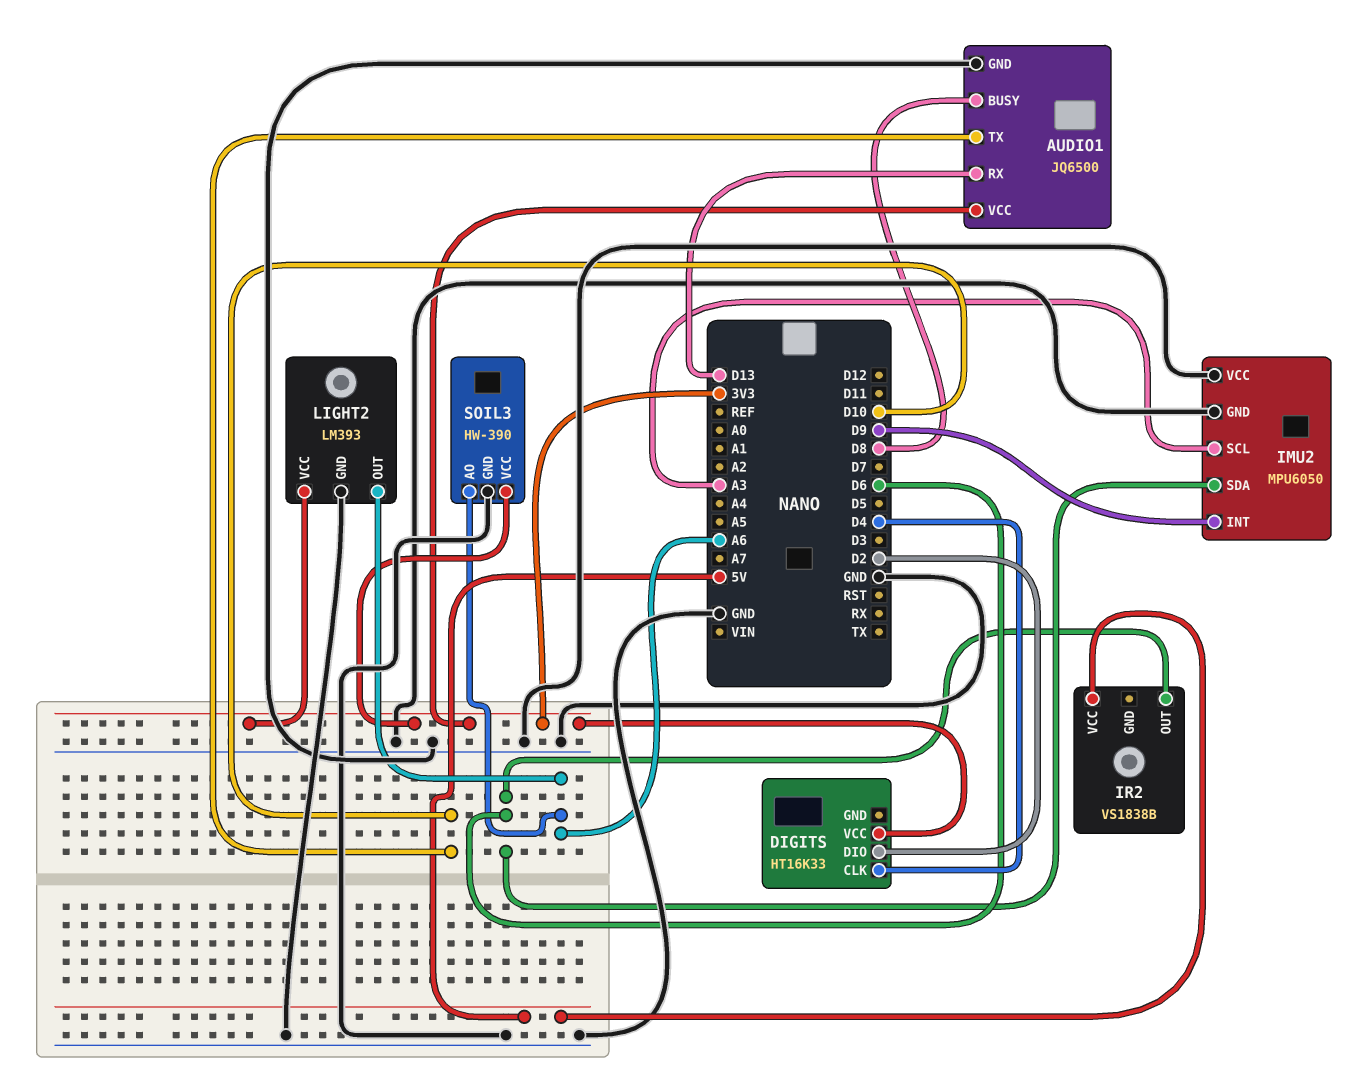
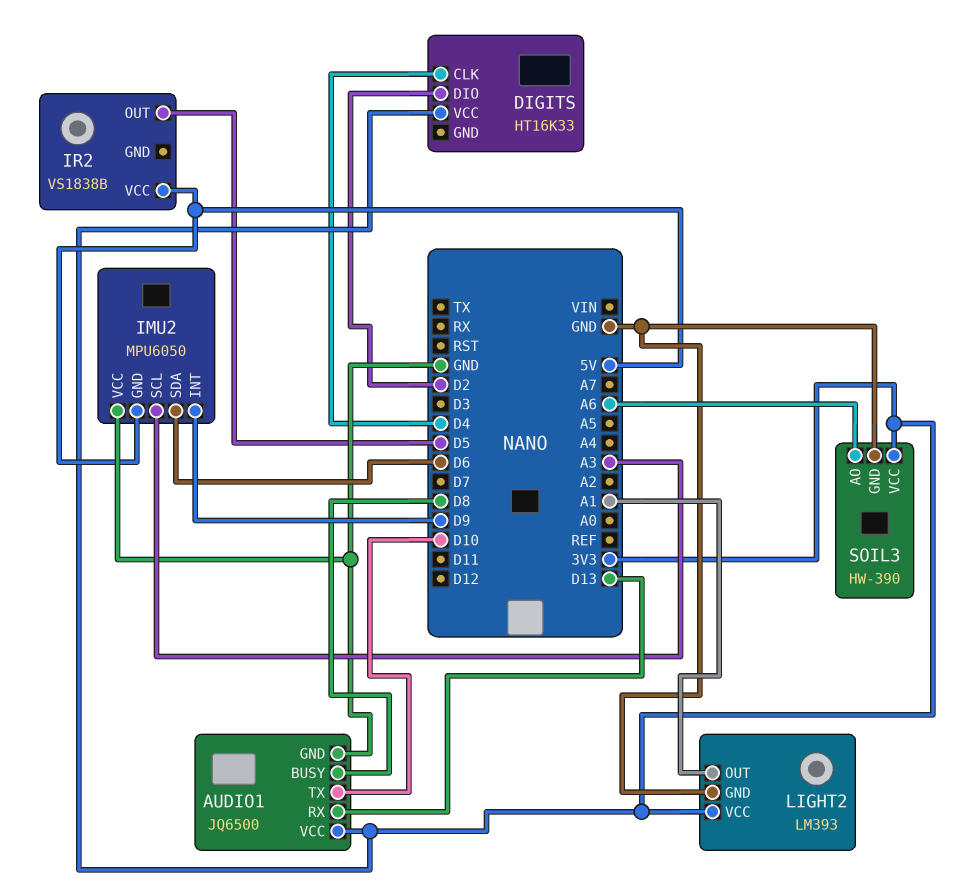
IMU2 pin GND: GND -> 5V
IR2 pin OUT: D6 -> D5
LIGHT2 pin OUT: A6 -> A1

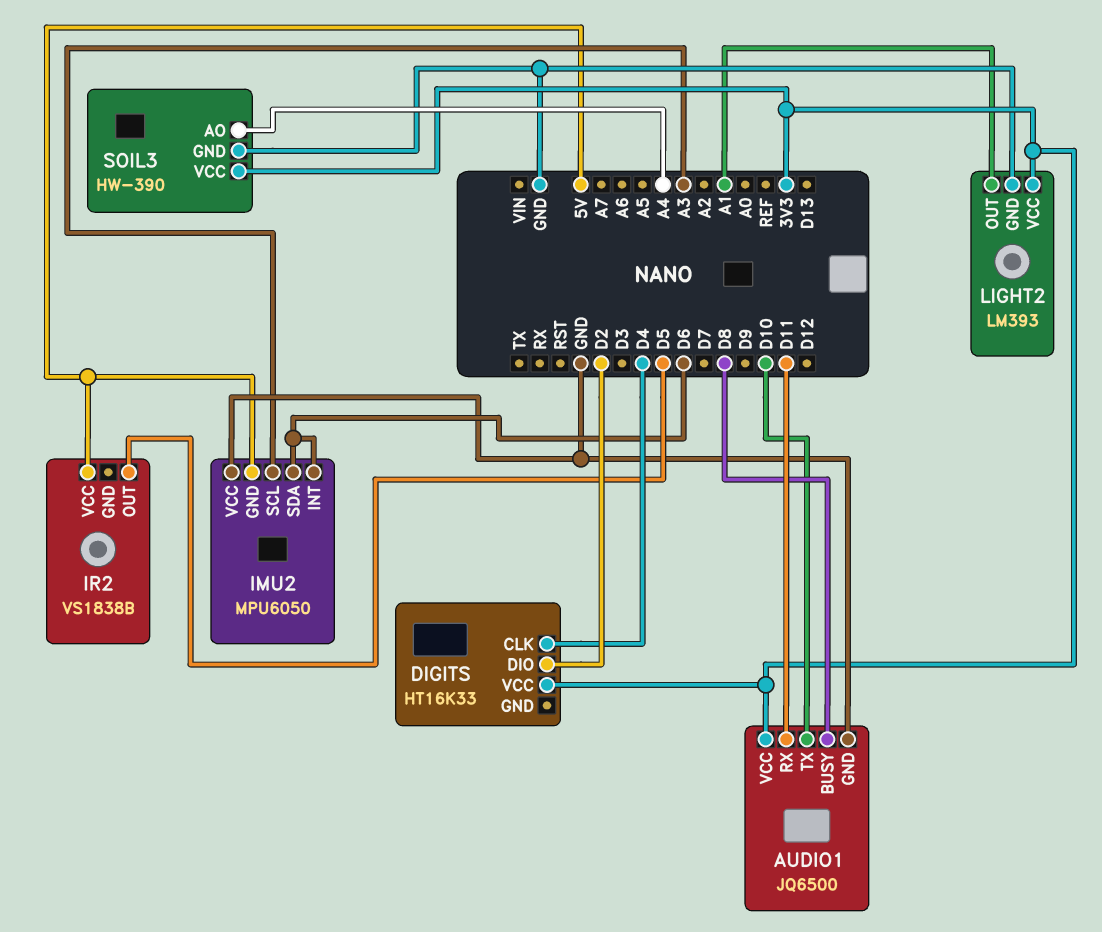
AUDIO1 pin RX: D13 -> D11
IMU2 pin INT: D9 -> D6
SOIL3 pin AO: A6 -> A4

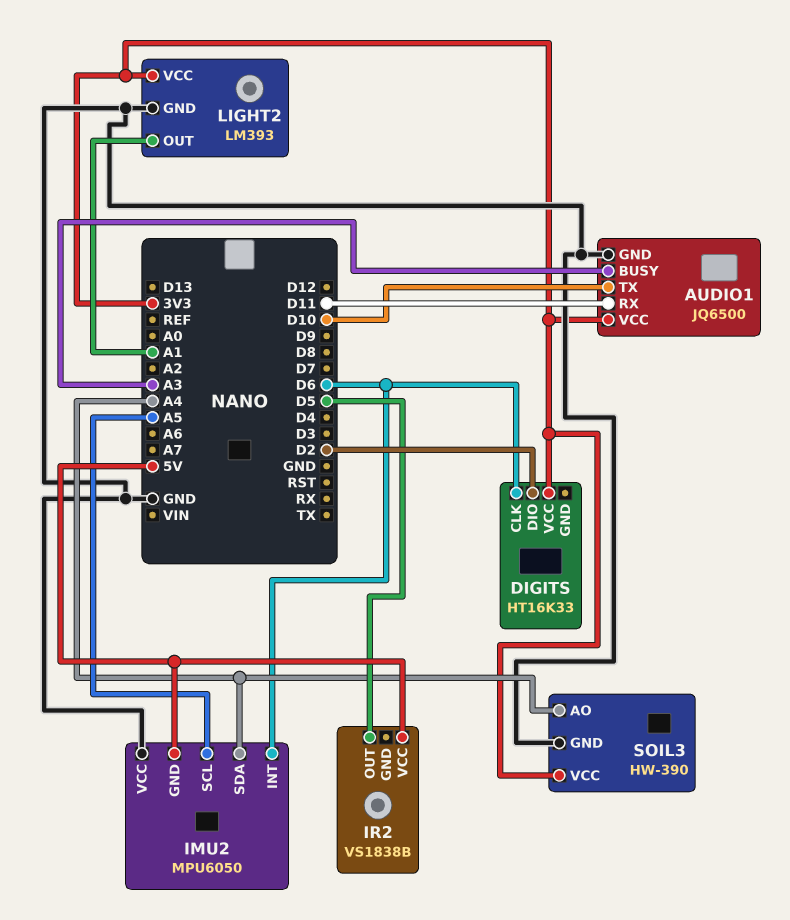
AUDIO1 pin BUSY: D8 -> A3
DIGITS pin CLK: D4 -> D6
IMU2 pin SCL: A3 -> A5
IMU2 pin SDA: D6 -> A4

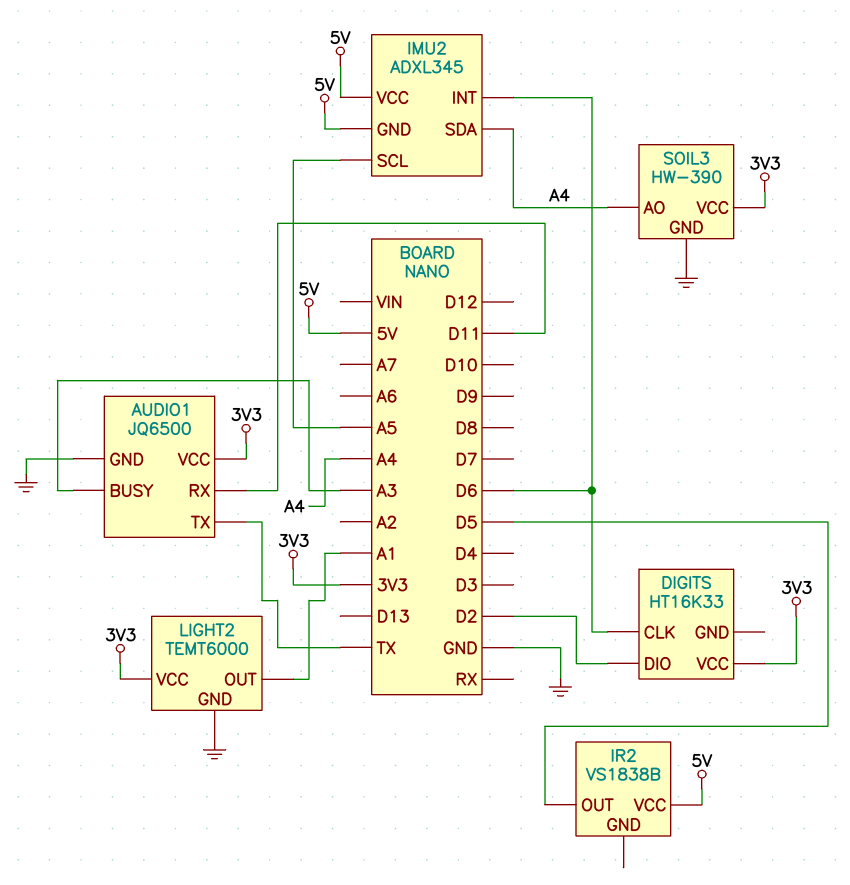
AUDIO1 pin TX: D10 -> TX
IMU2: MPU6050 -> ADXL345
IMU2 pin VCC: GND -> 5V
LIGHT2: LM393 -> TEMT6000

